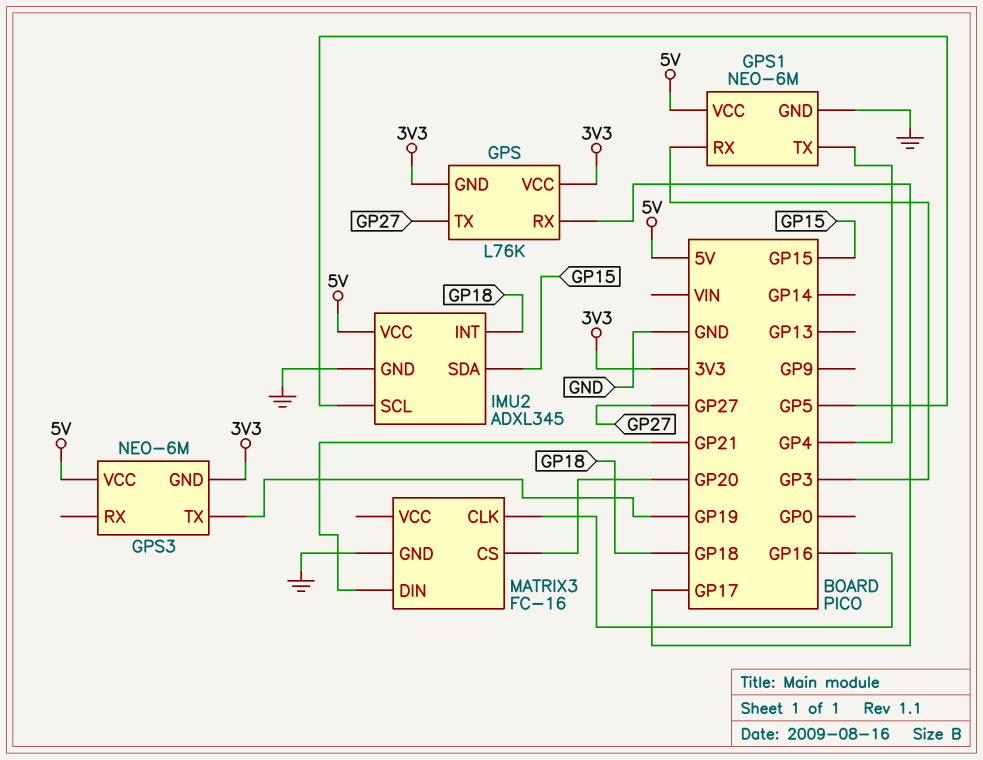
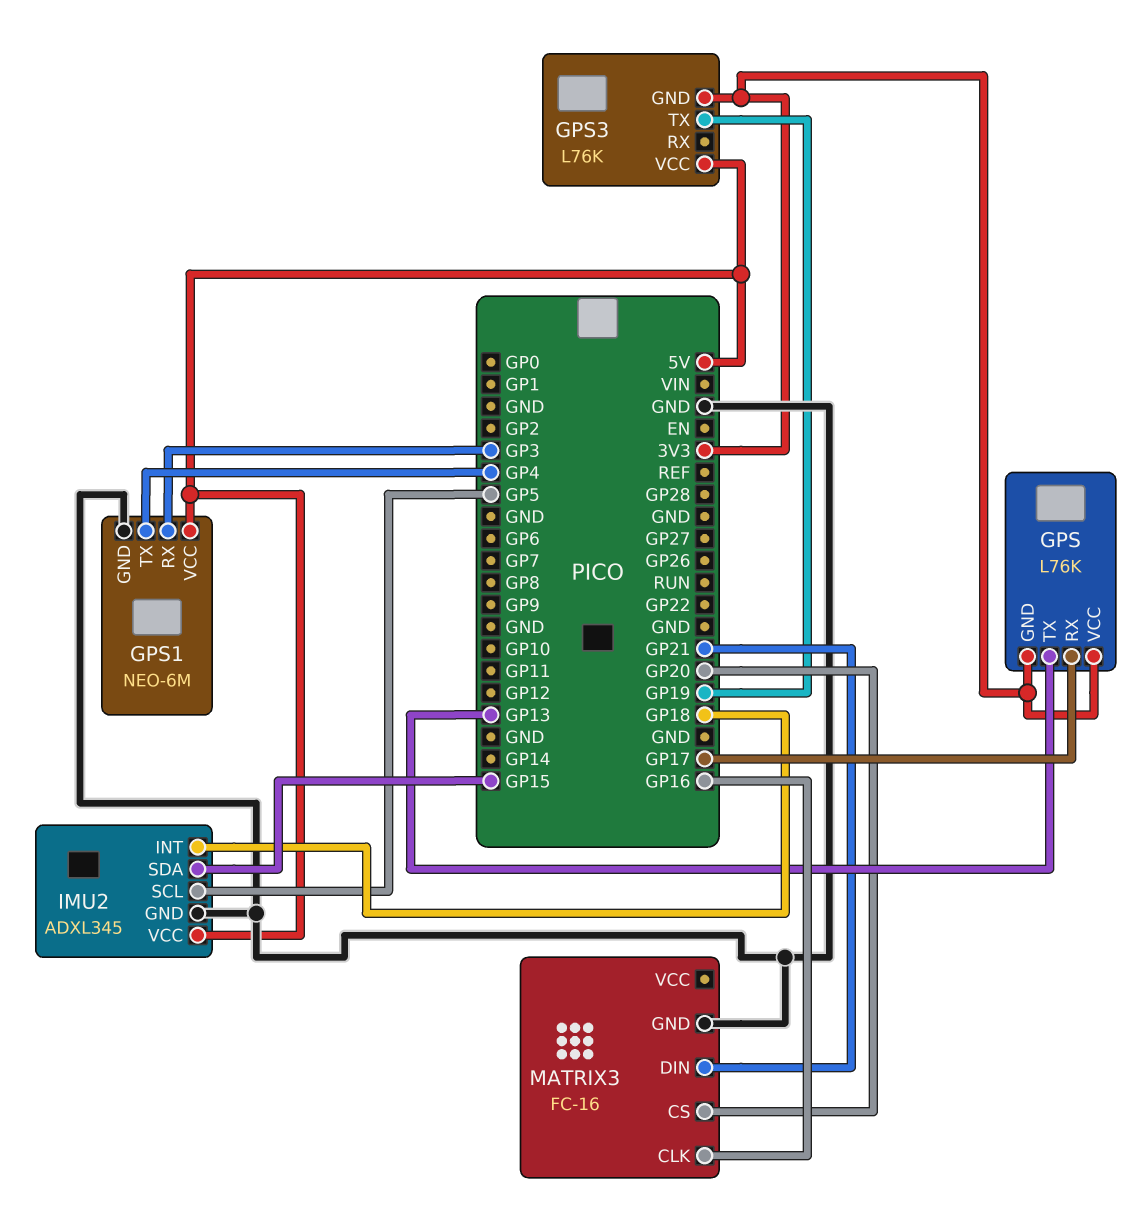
GPS pin TX: GP27 -> GP13
GPS3: NEO-6M -> L76K

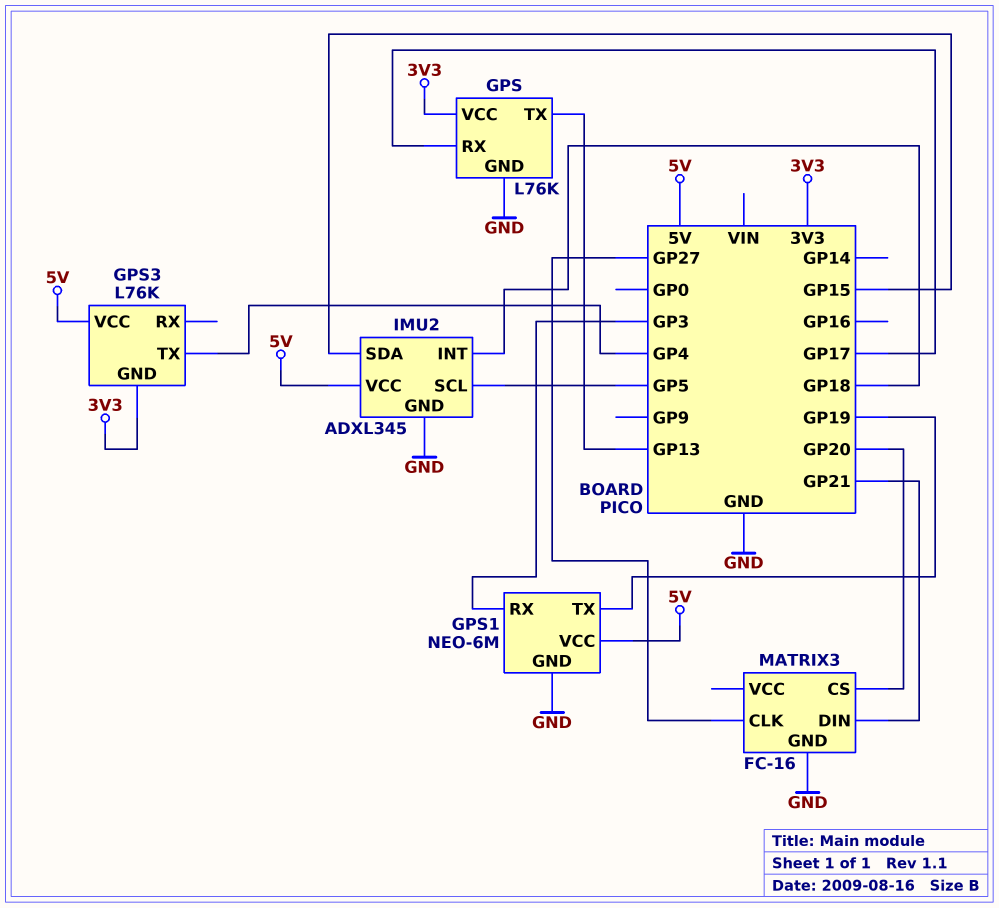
GPS pin GND: 3V3 -> GND
GPS1 pin TX: GP4 -> GP19
GPS3 pin TX: GP19 -> GP4
MATRIX3 pin CLK: GP16 -> GP27

